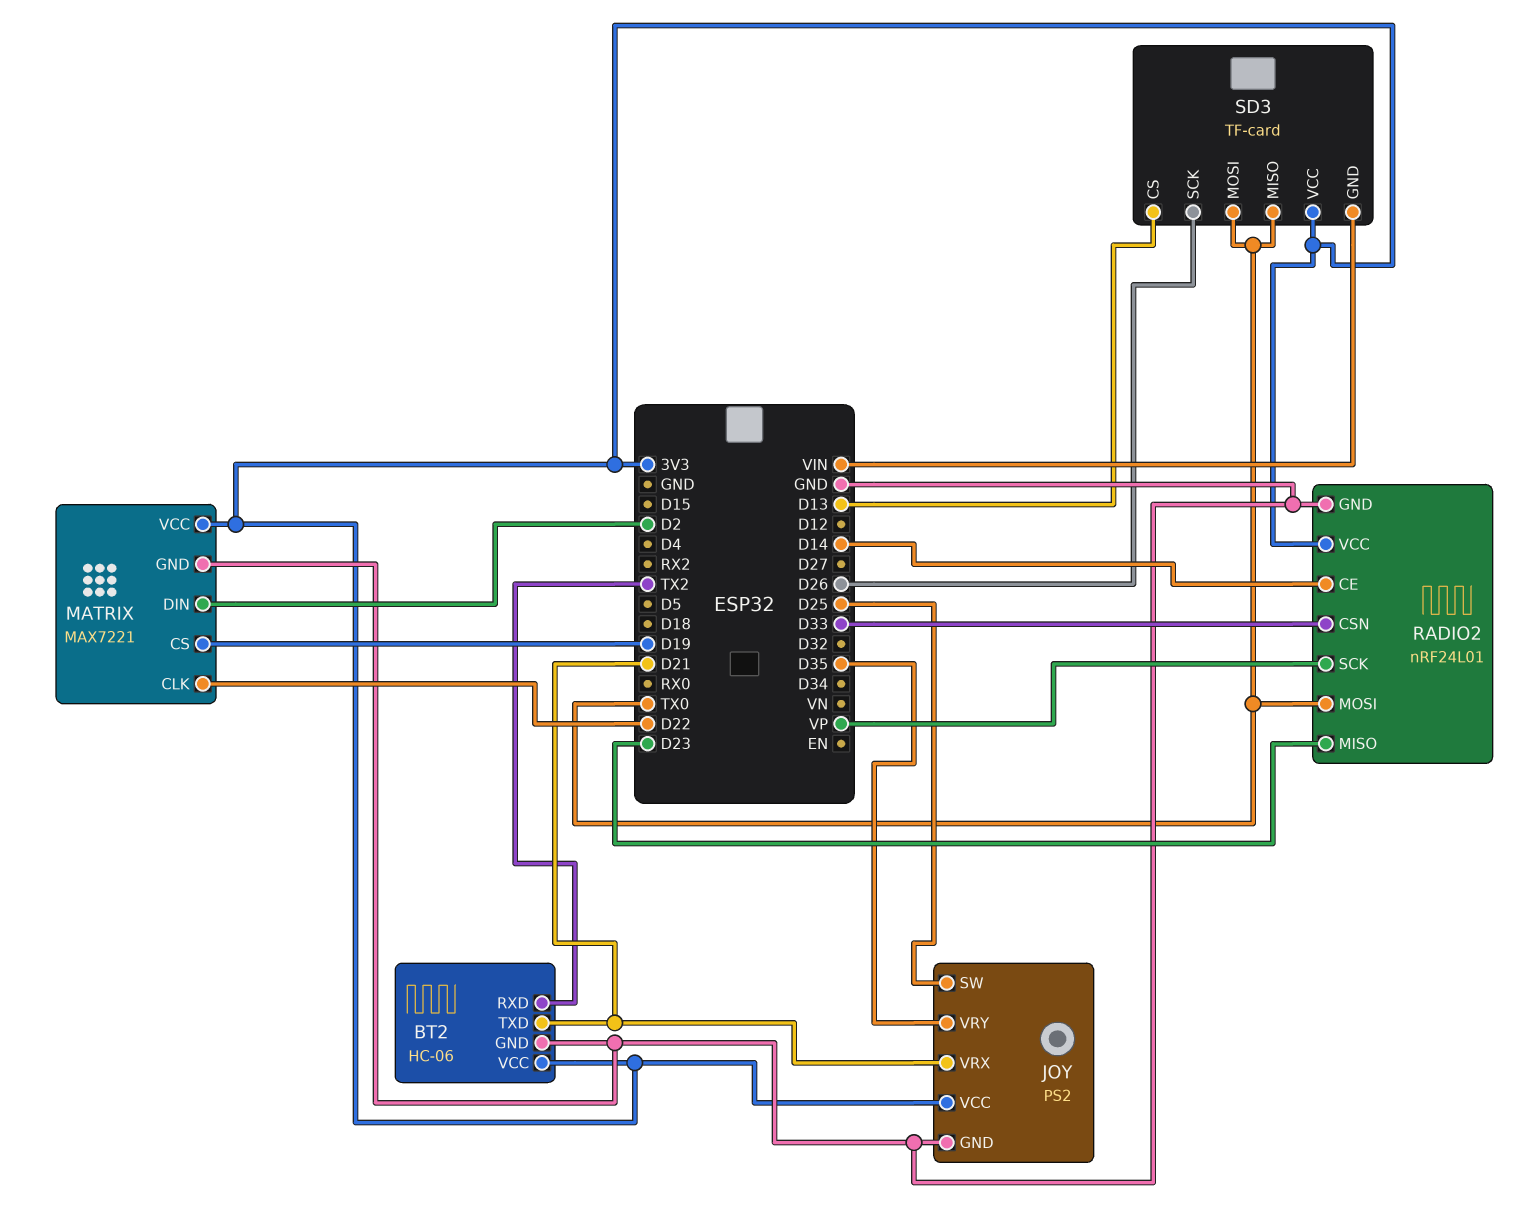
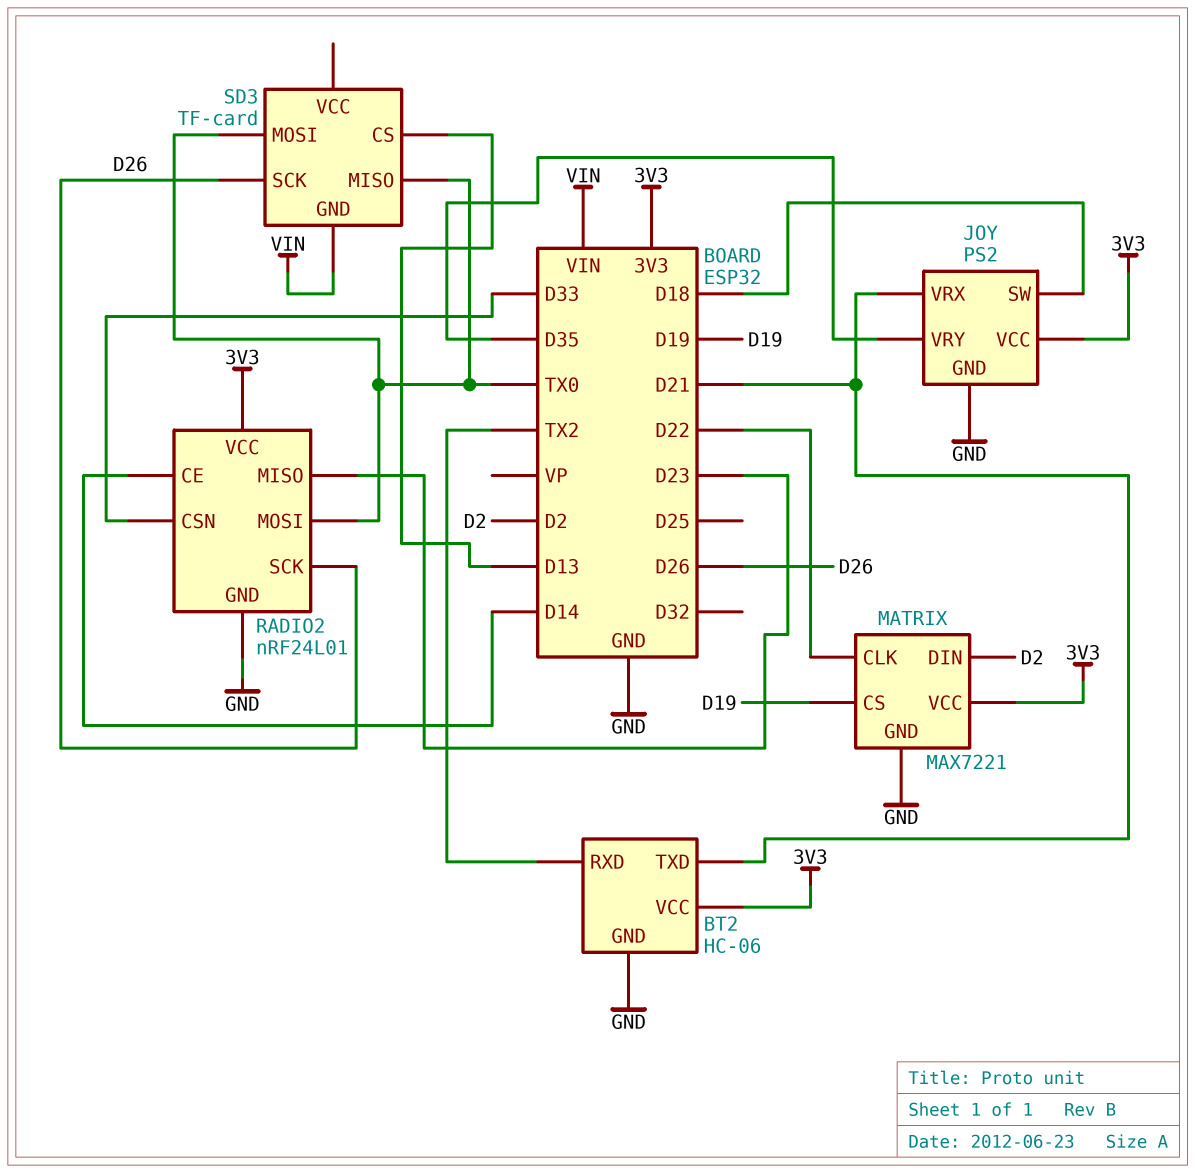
JOY pin SW: D25 -> D18
RADIO2 pin SCK: VP -> D26
SD3 pin VCC: 3V3 -> none

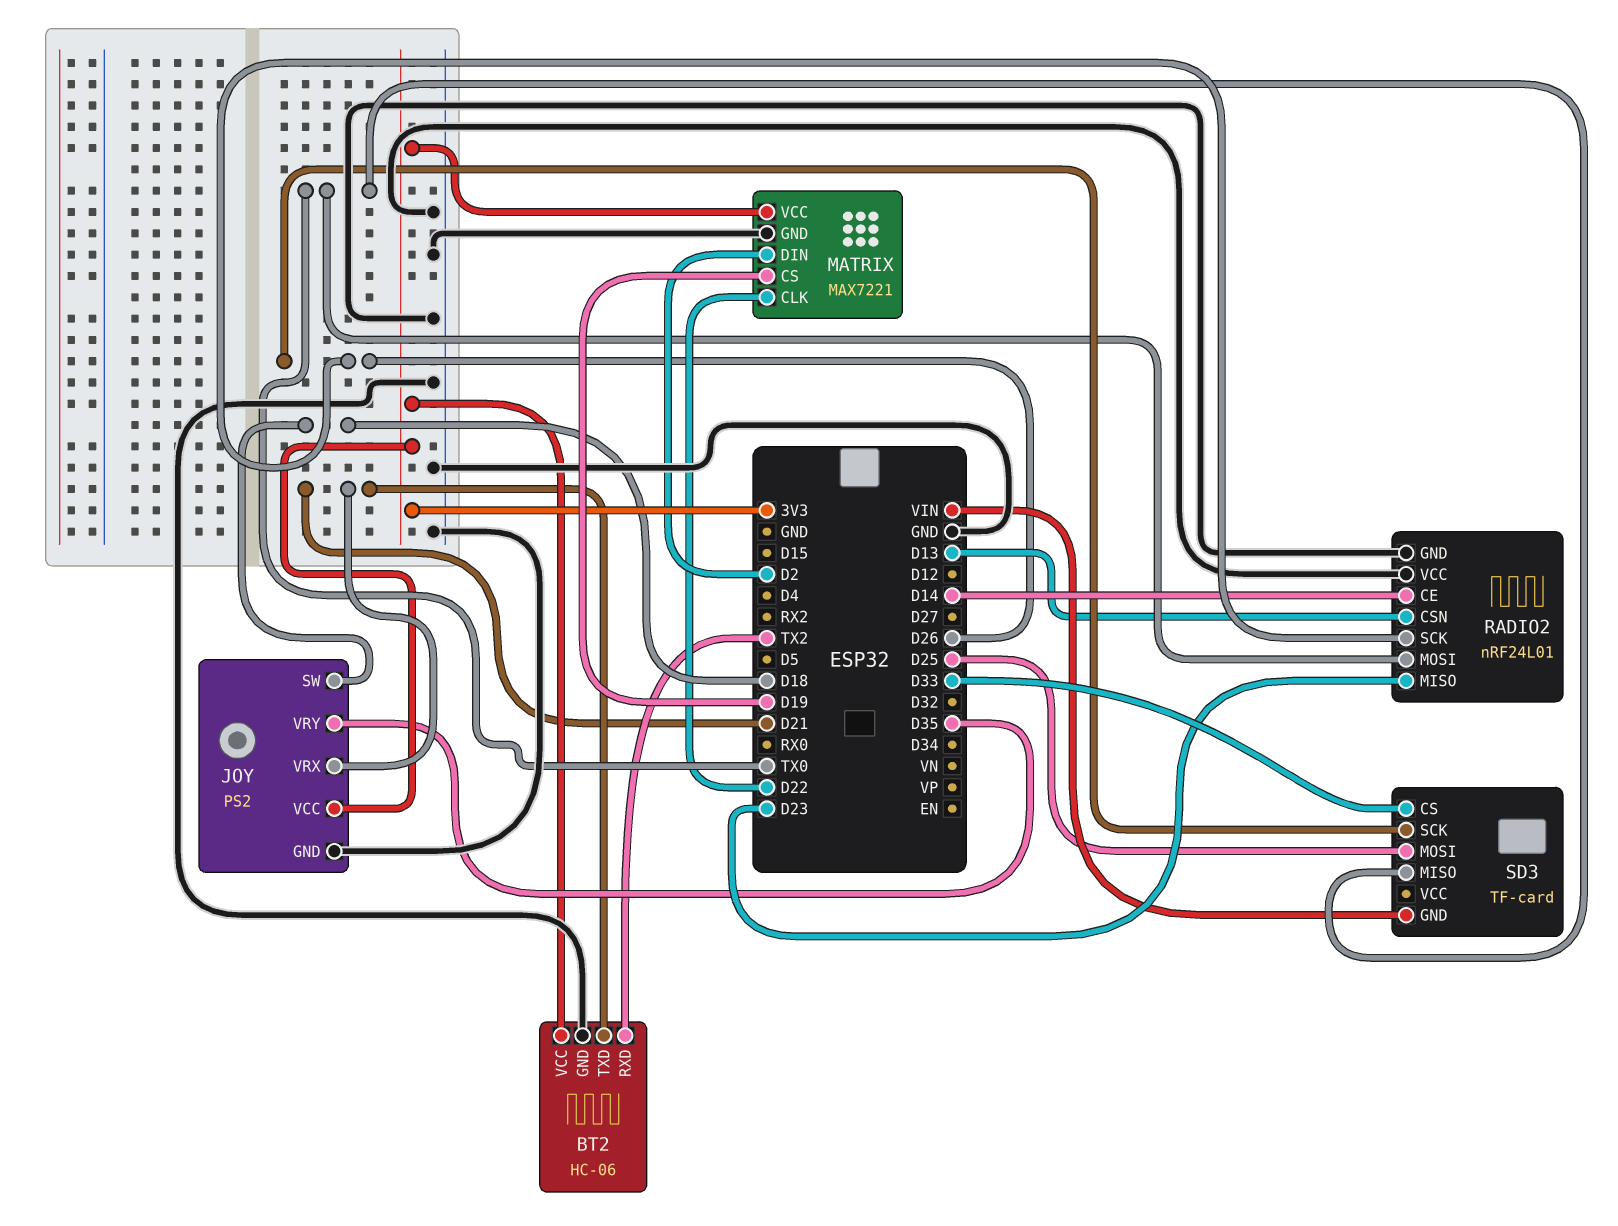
RADIO2 pin CSN: D33 -> D13
RADIO2 pin VCC: 3V3 -> GND
SD3 pin CS: D13 -> D33
SD3 pin MOSI: TX0 -> D25

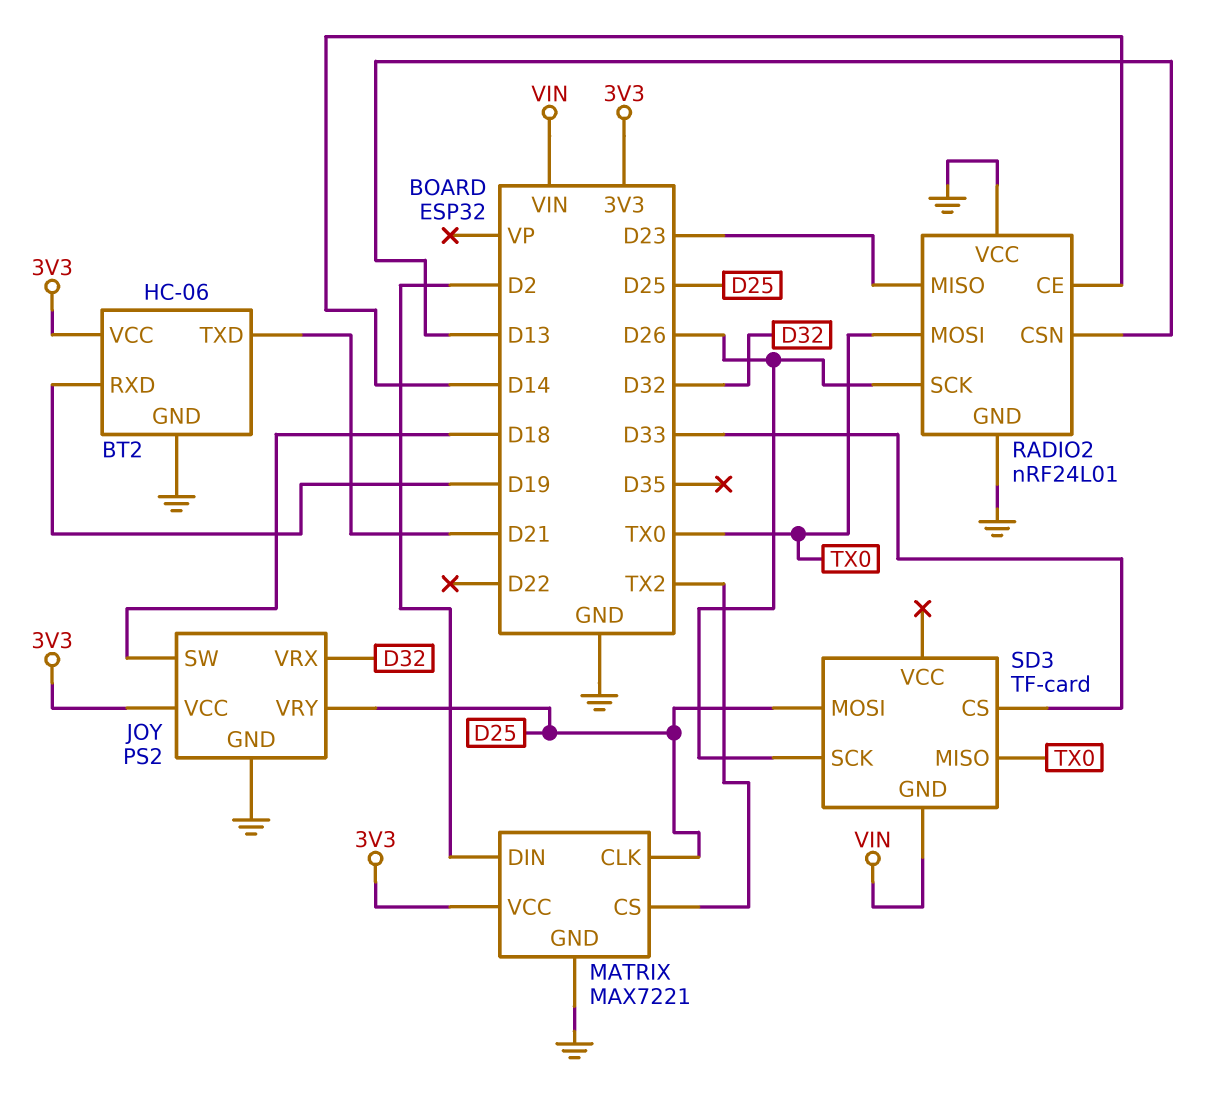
BT2 pin RXD: TX2 -> D19
JOY pin VRX: D21 -> D32
JOY pin VRY: D35 -> D25
MATRIX pin CLK: D22 -> D25
MATRIX pin CS: D19 -> TX2

